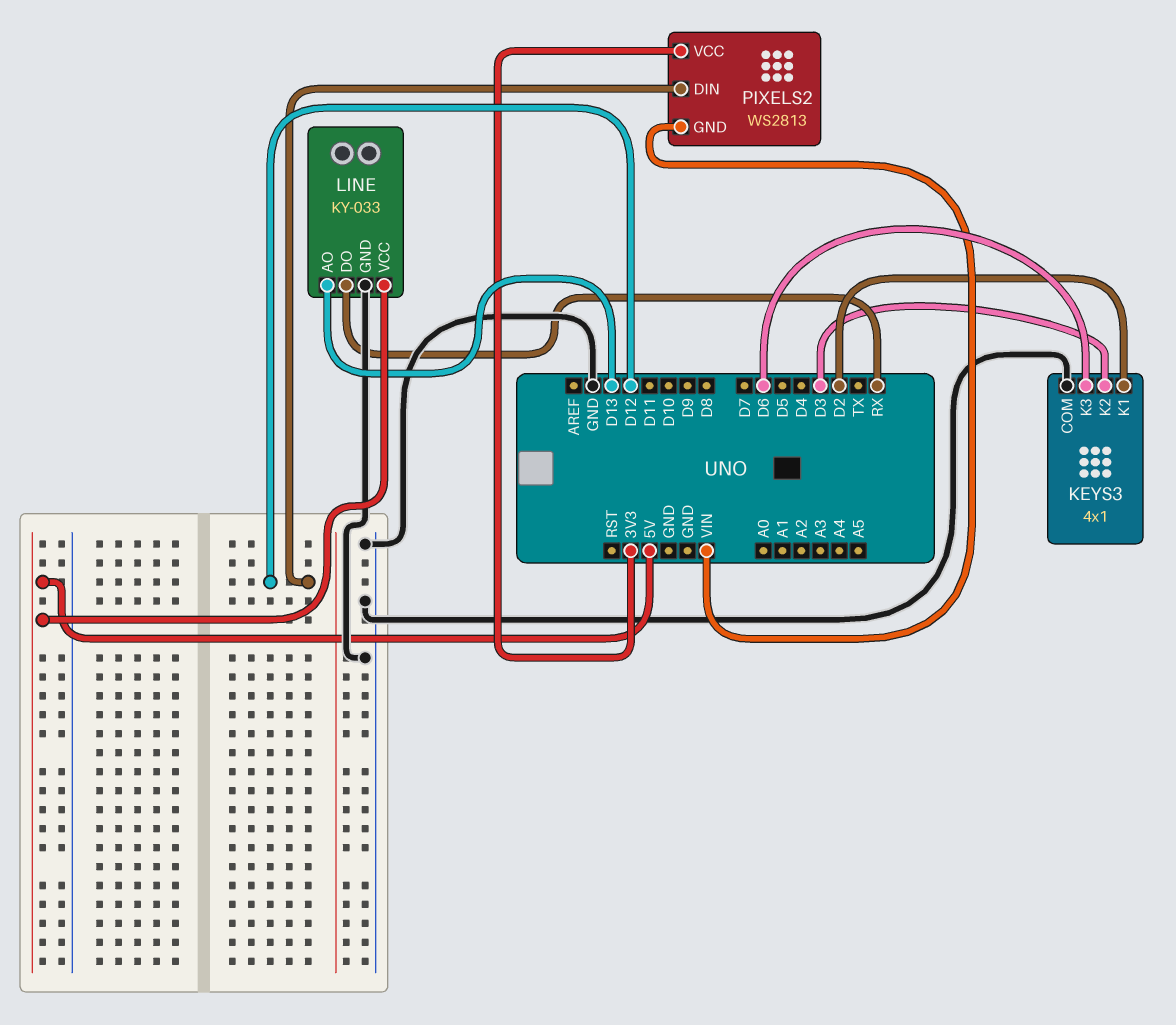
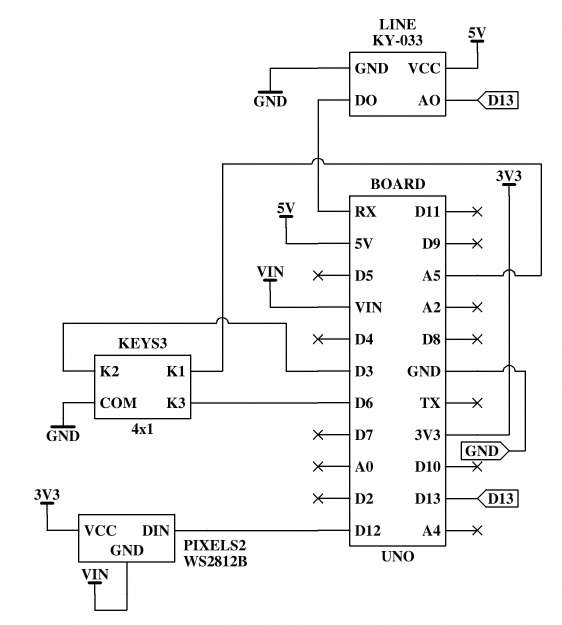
KEYS3 pin K1: D2 -> A5
PIXELS2: WS2813 -> WS2812B

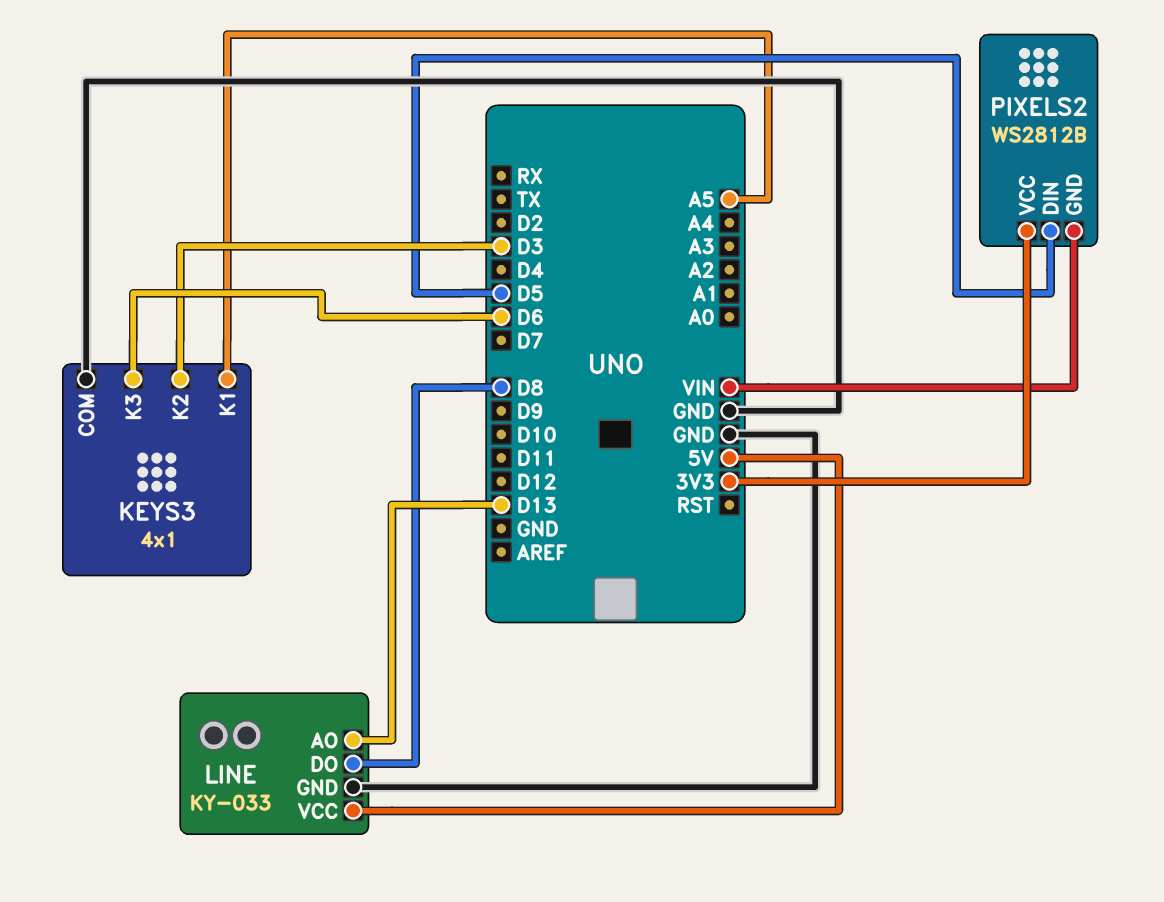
LINE pin DO: RX -> D8
PIXELS2 pin DIN: D12 -> D5

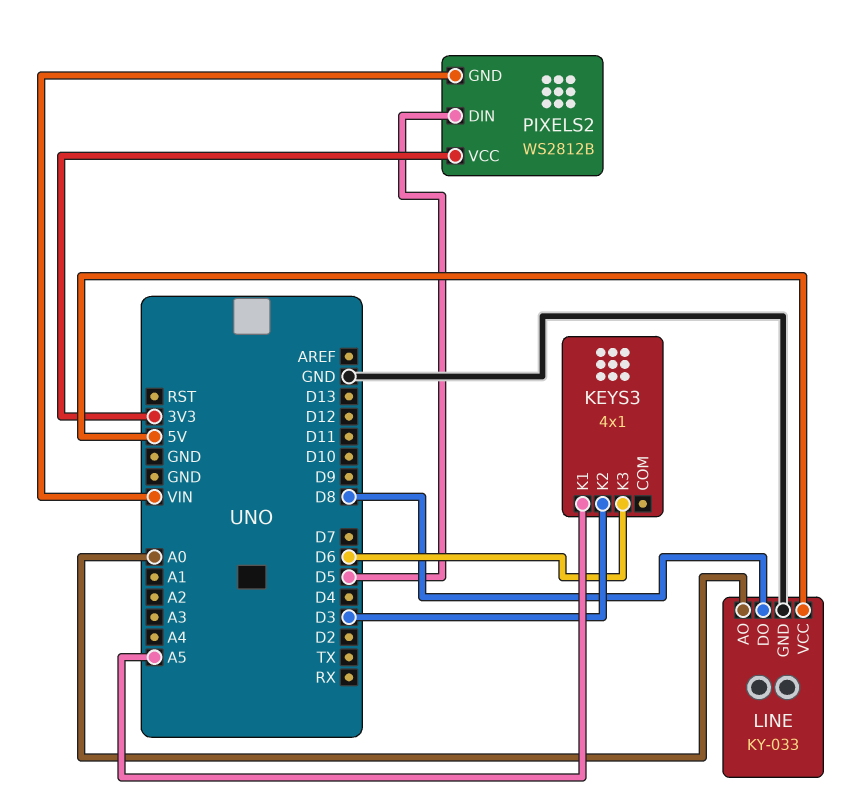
KEYS3 pin COM: GND -> none
LINE pin AO: D13 -> A0

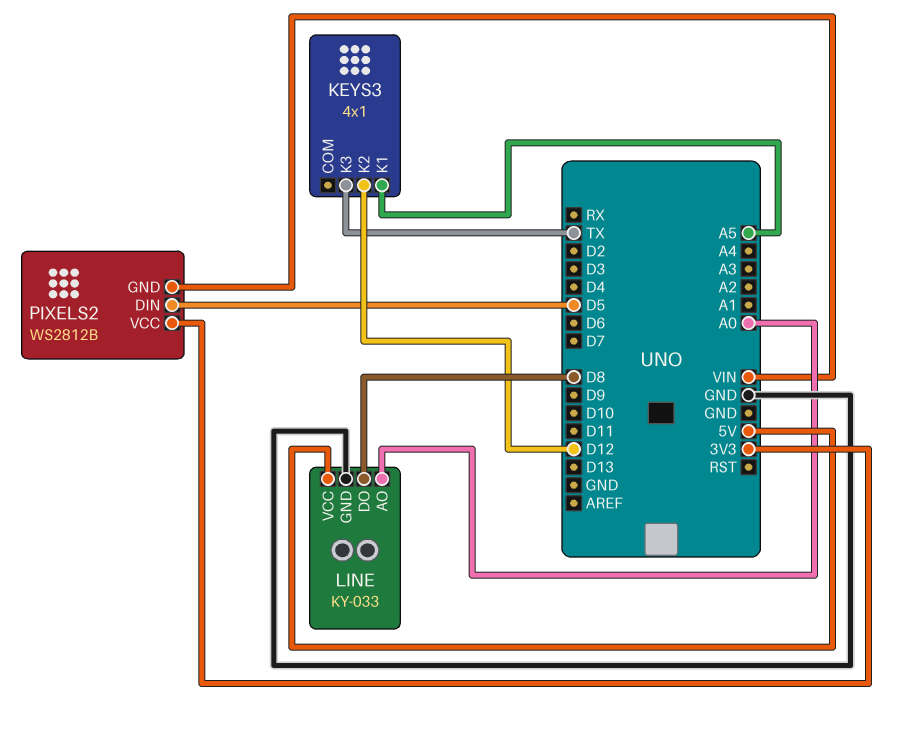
KEYS3 pin K2: D3 -> D12
KEYS3 pin K3: D6 -> TX

